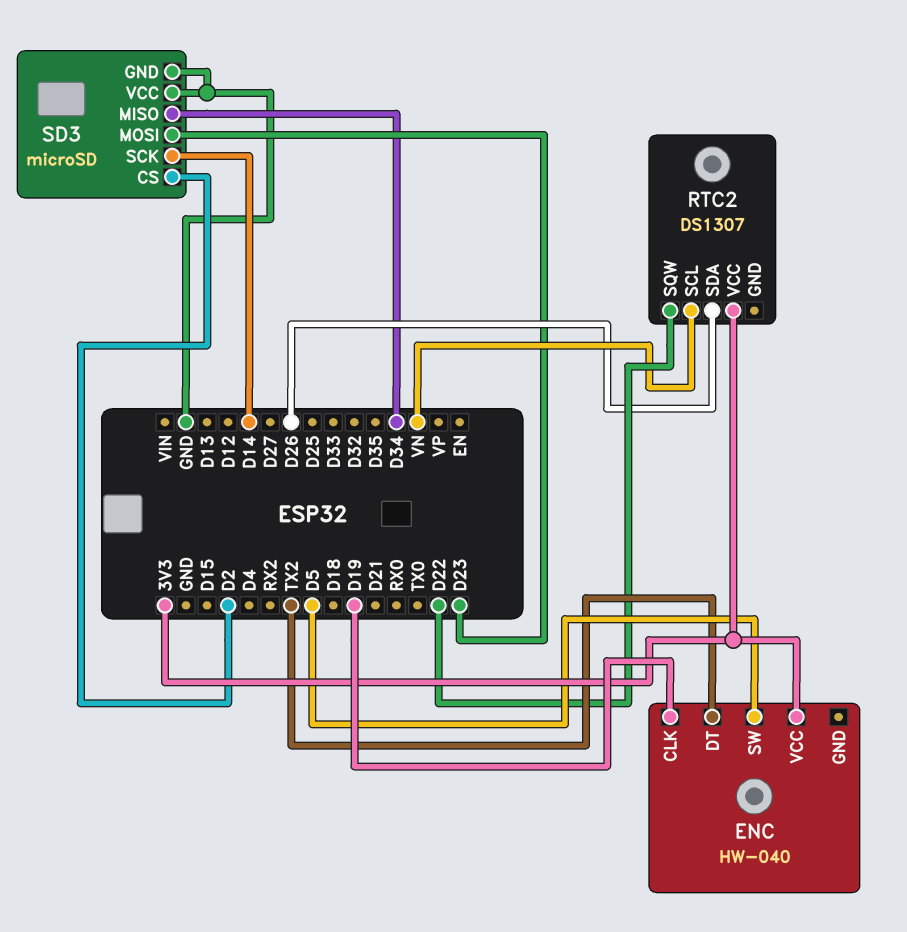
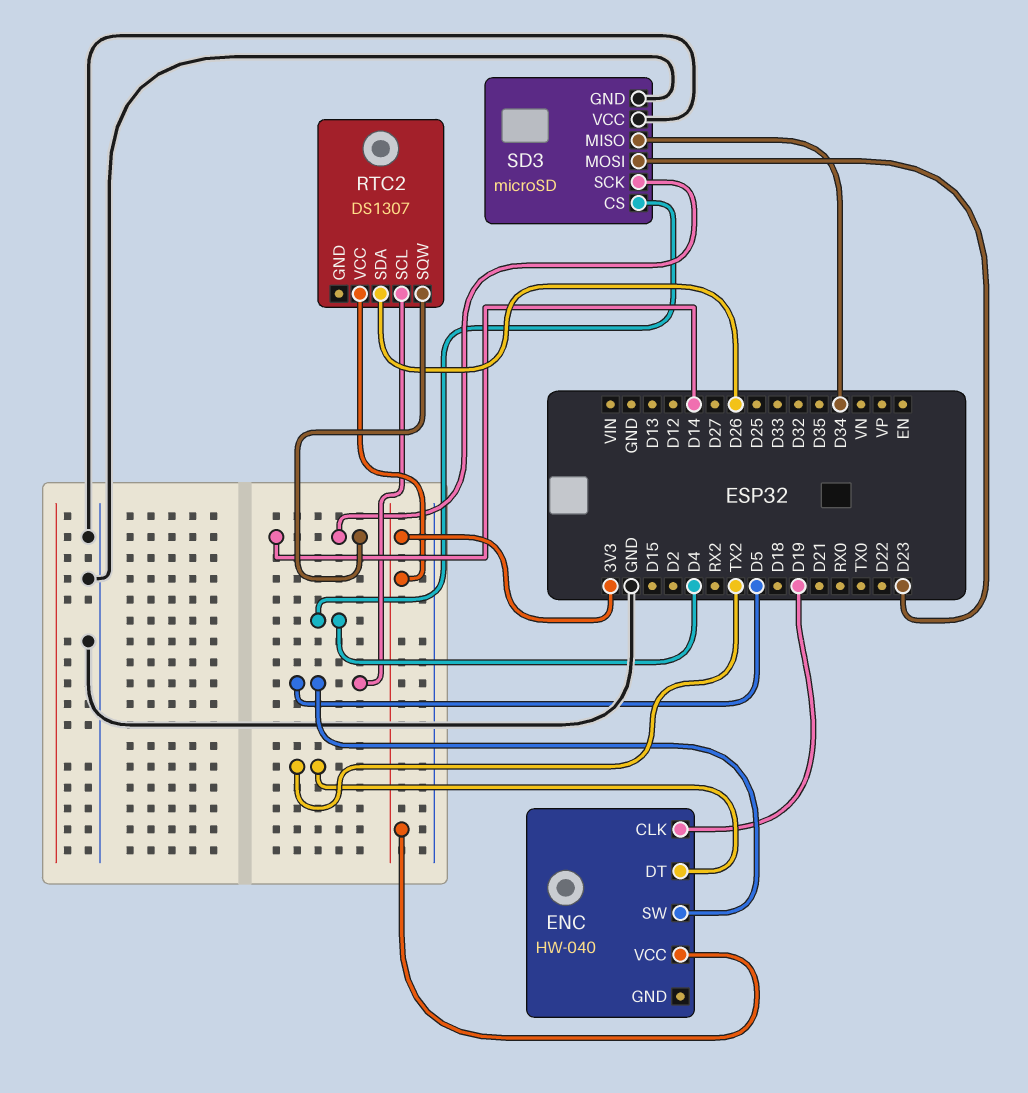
RTC2 pin SCL: VN -> D5
RTC2 pin SQW: D22 -> D14
SD3 pin CS: D2 -> D4

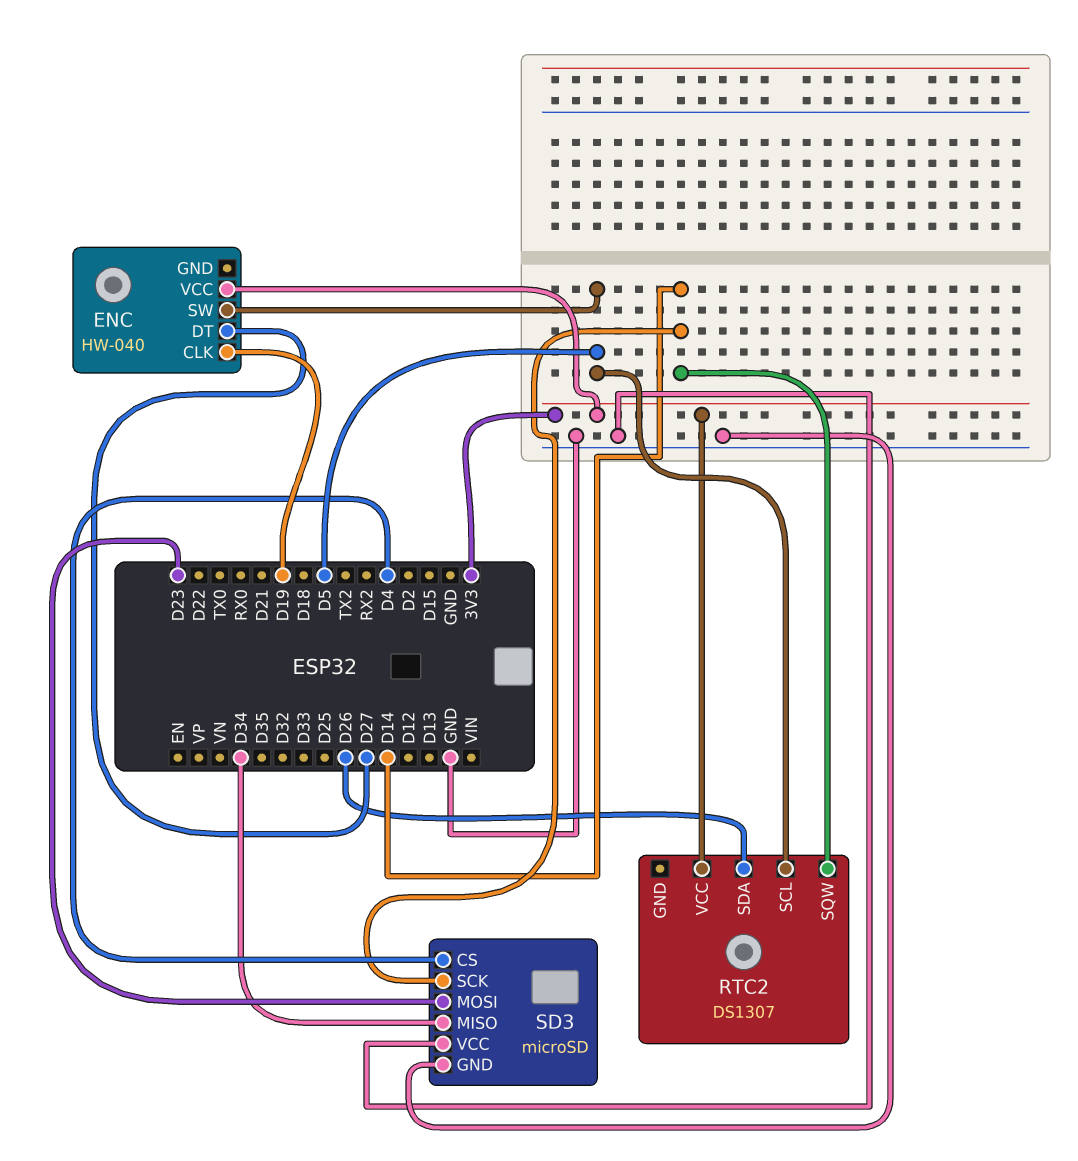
ENC pin DT: TX2 -> D27

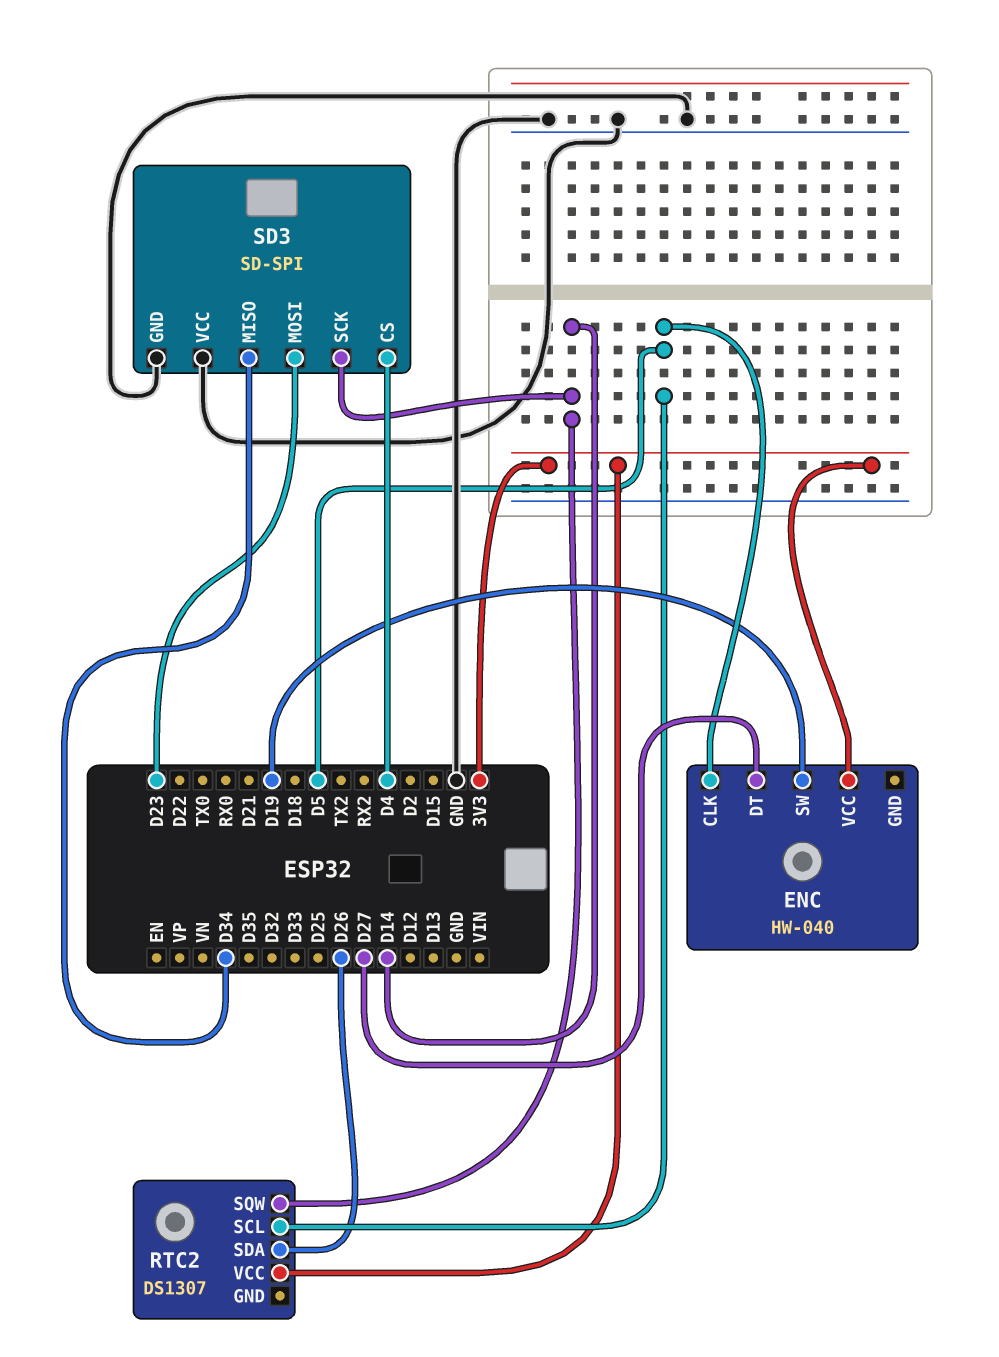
ENC pin CLK: D19 -> D5
ENC pin SW: D5 -> D19
SD3: microSD -> SD-SPI

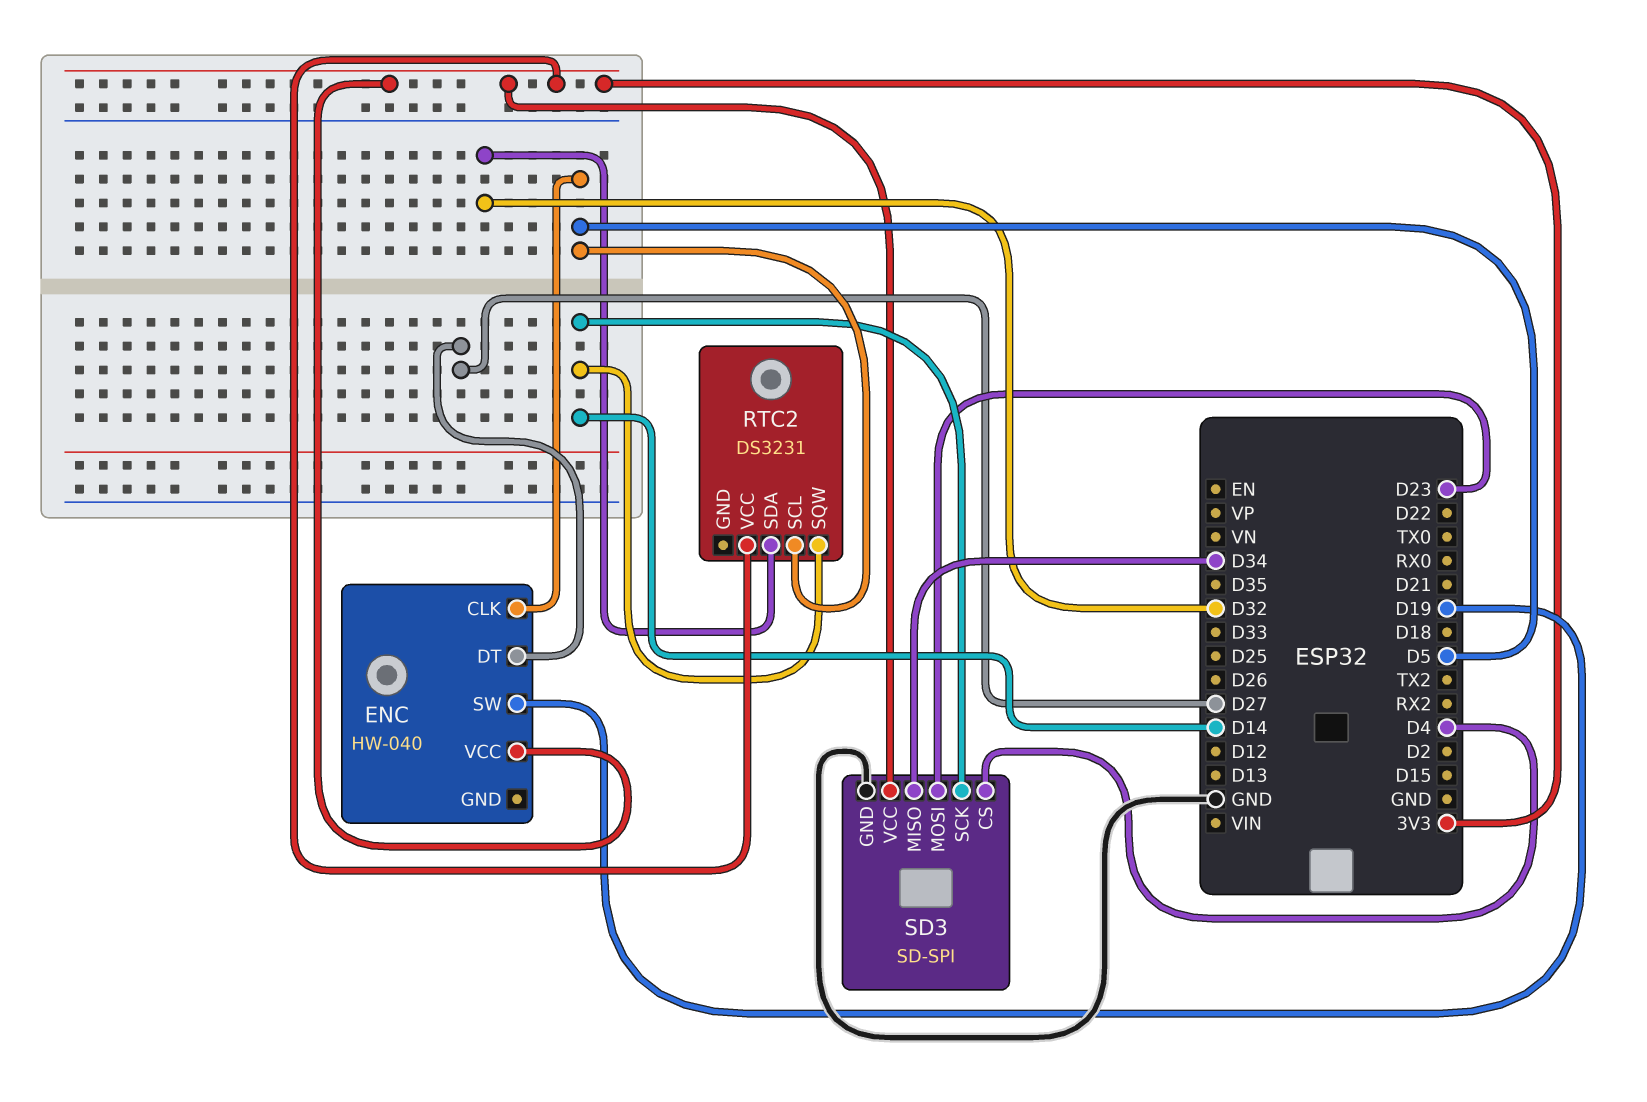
RTC2: DS1307 -> DS3231
RTC2 pin SDA: D26 -> D32
SD3 pin VCC: GND -> 3V3

